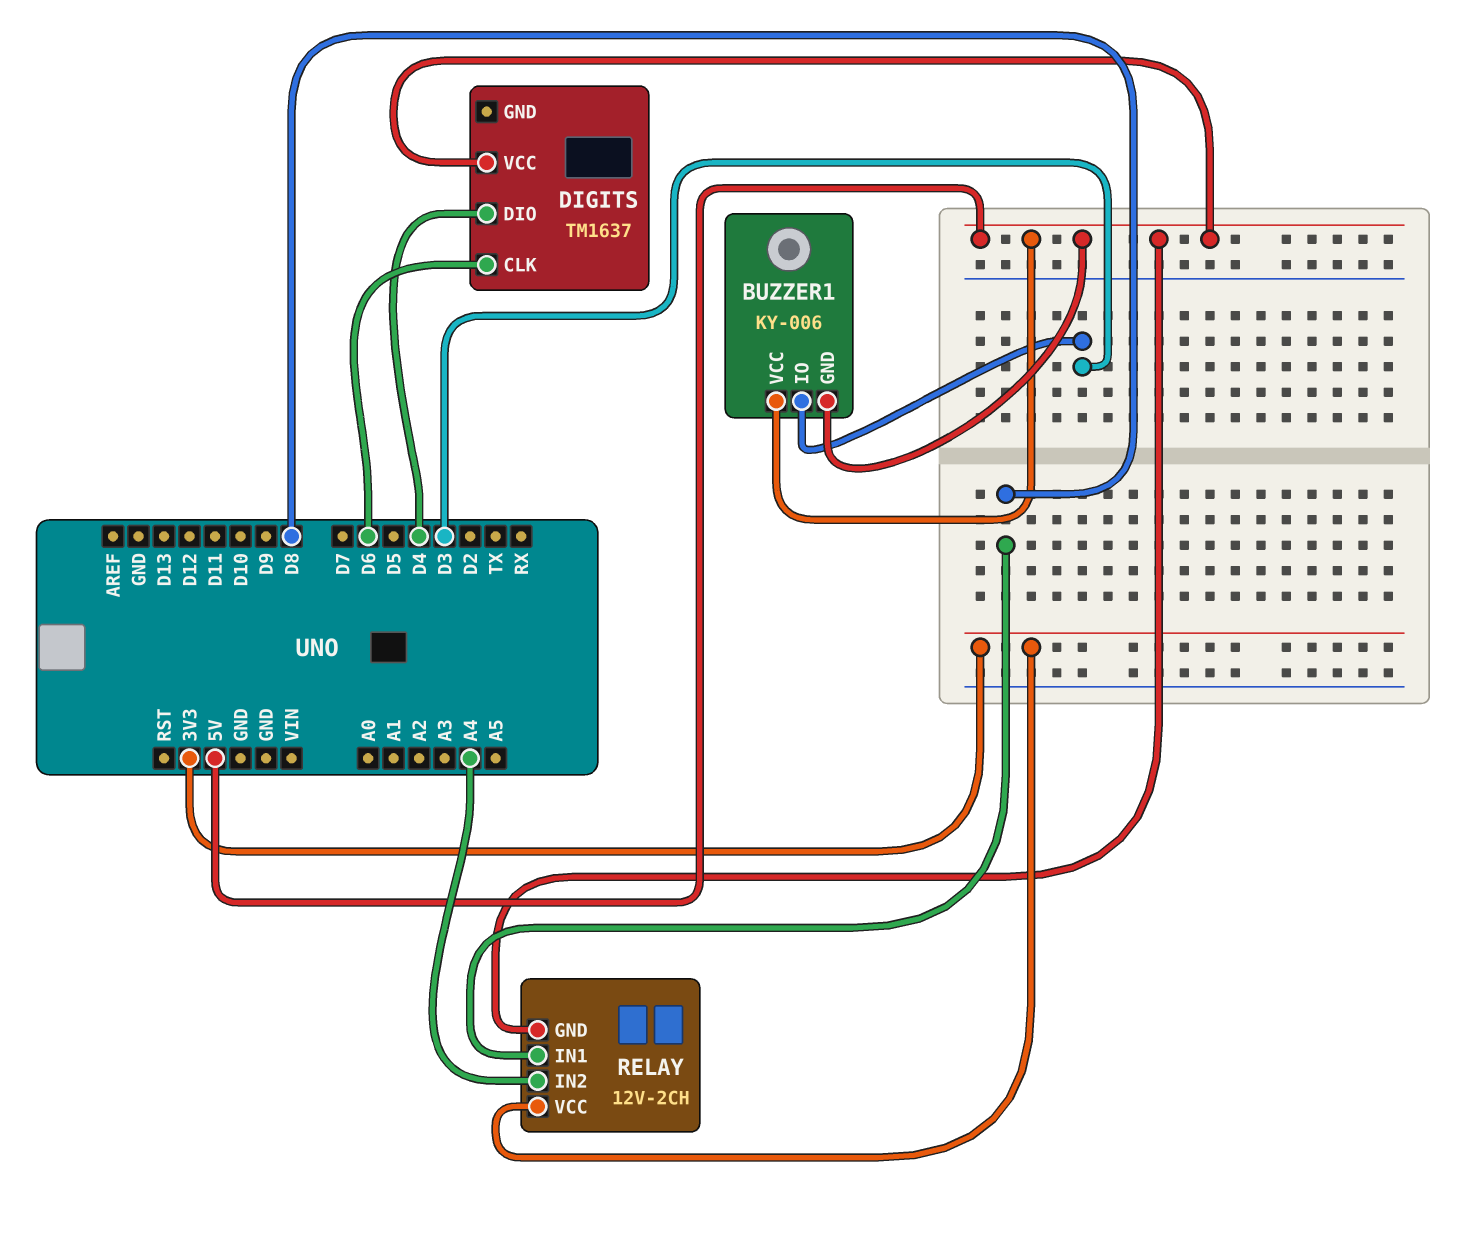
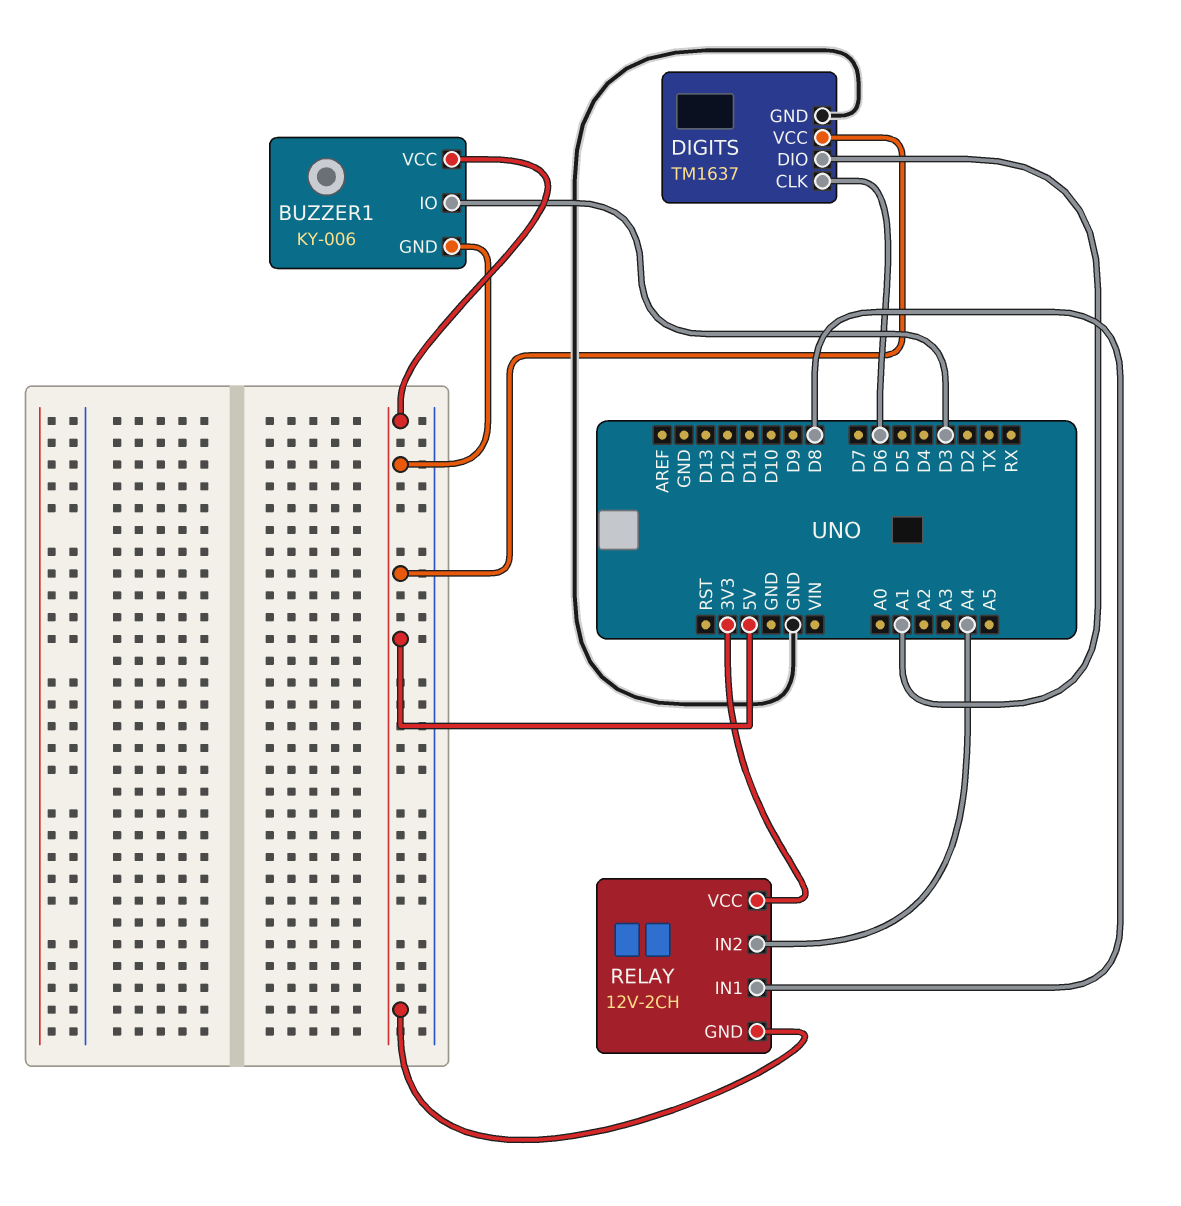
DIGITS pin DIO: D4 -> A1
DIGITS pin GND: none -> GND

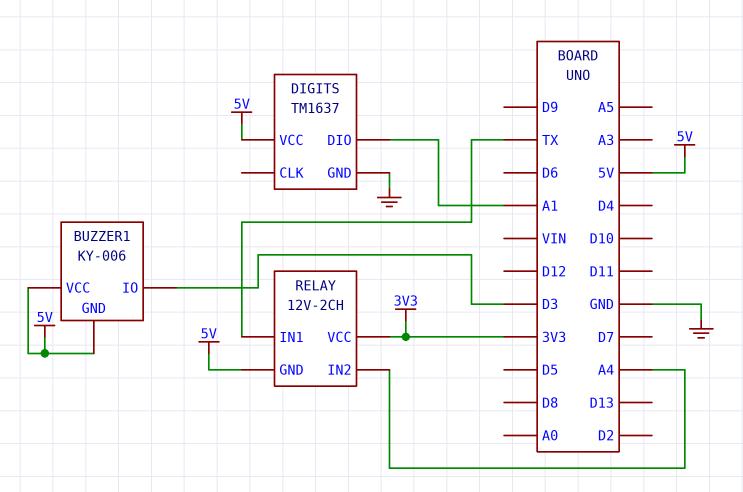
DIGITS pin CLK: D6 -> none
RELAY pin IN1: D8 -> TX

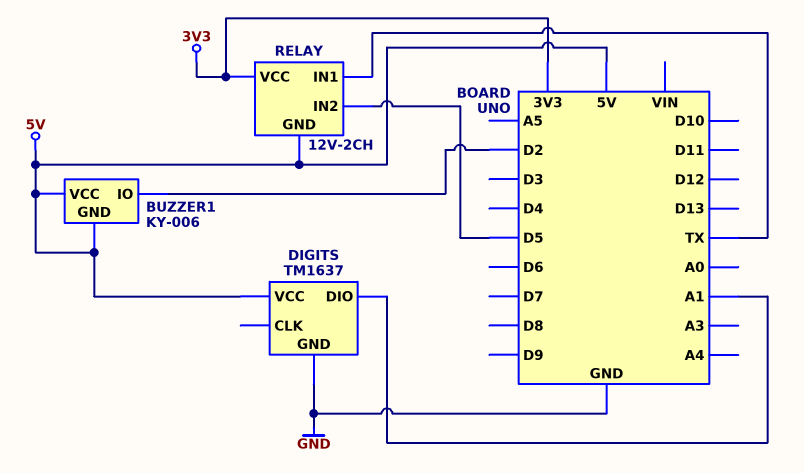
BUZZER1 pin IO: D3 -> D2
RELAY pin IN2: A4 -> D5

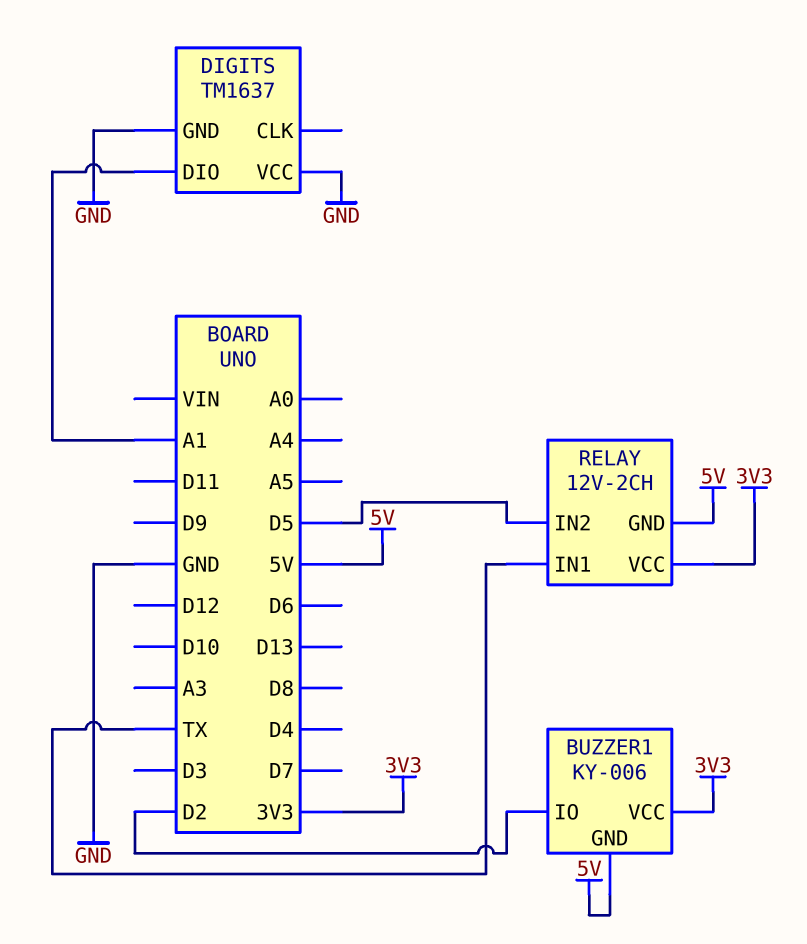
BUZZER1 pin VCC: 5V -> 3V3
DIGITS pin VCC: 5V -> GND

